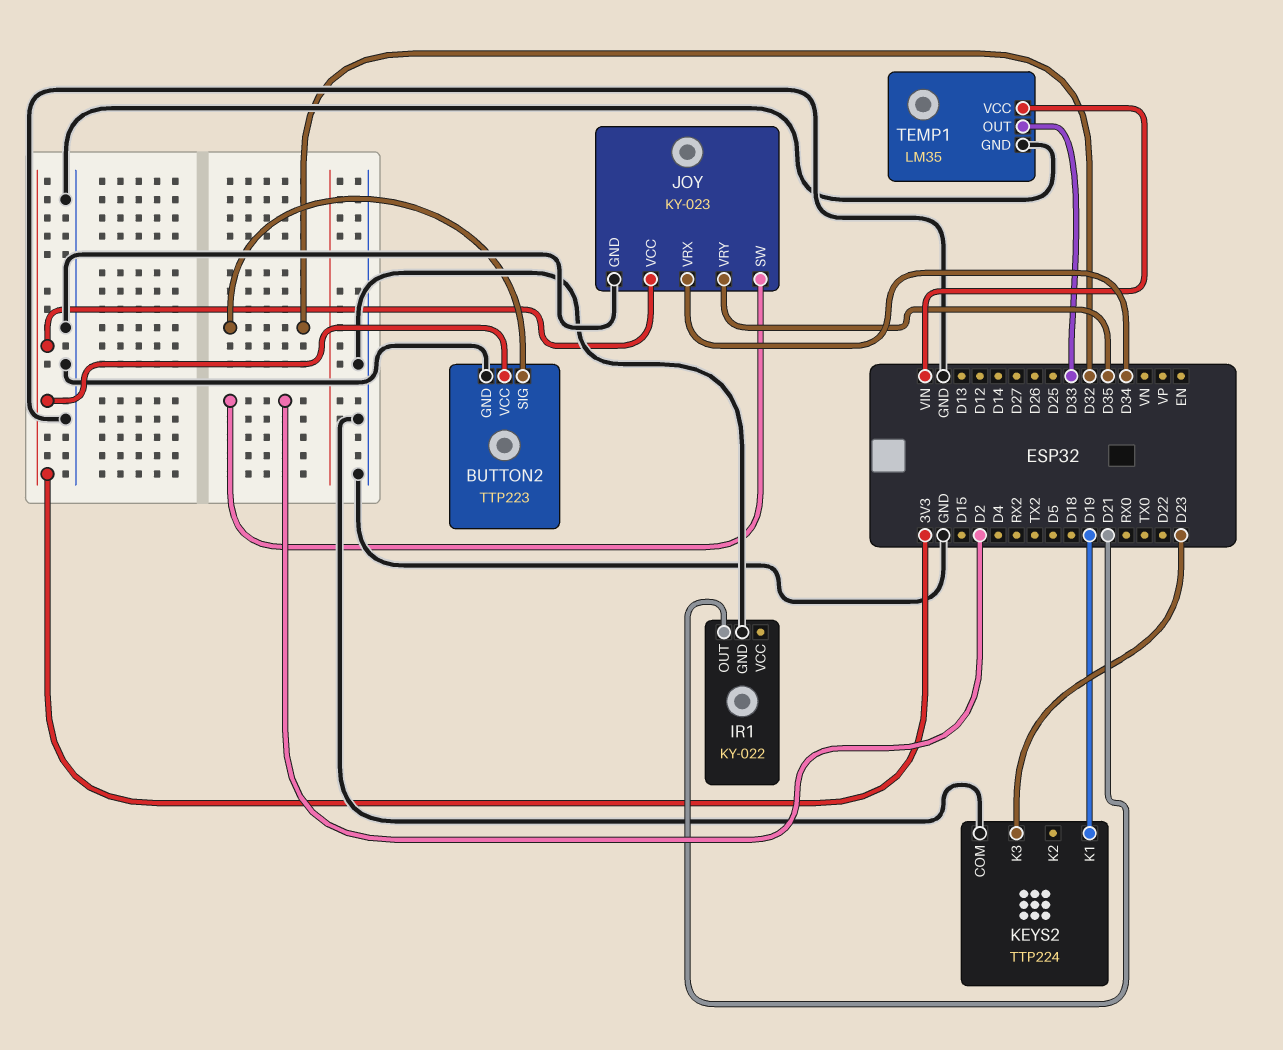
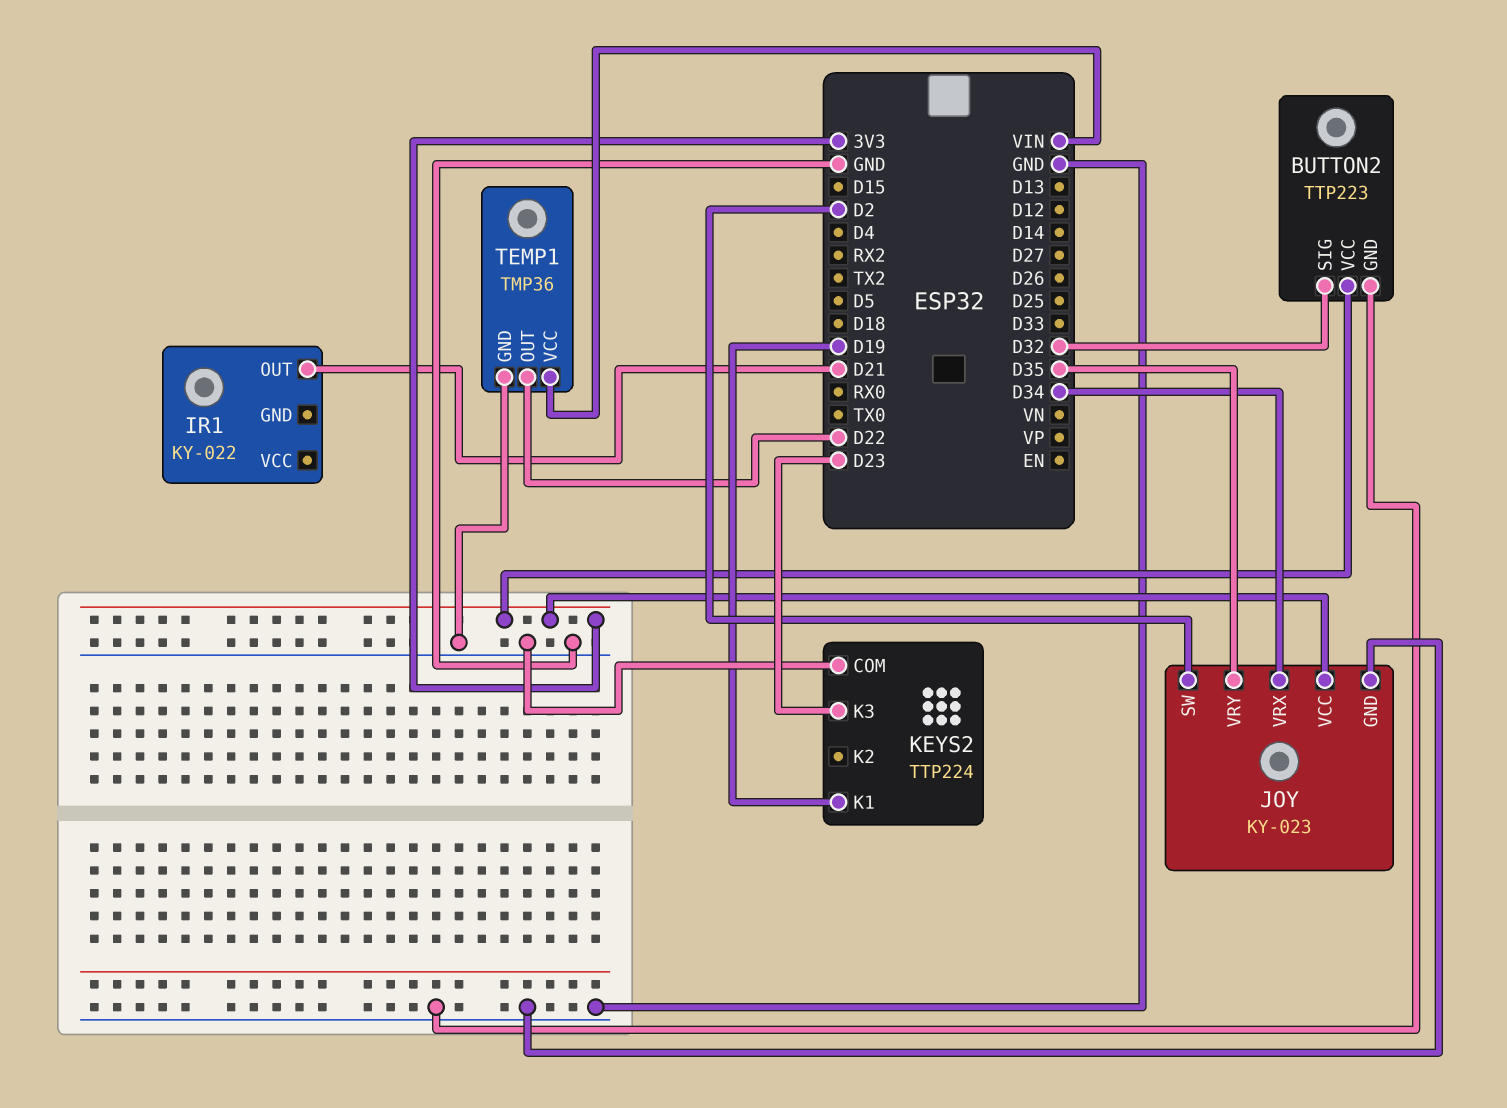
IR1 pin GND: GND -> none
TEMP1: LM35 -> TMP36
TEMP1 pin OUT: D33 -> D22

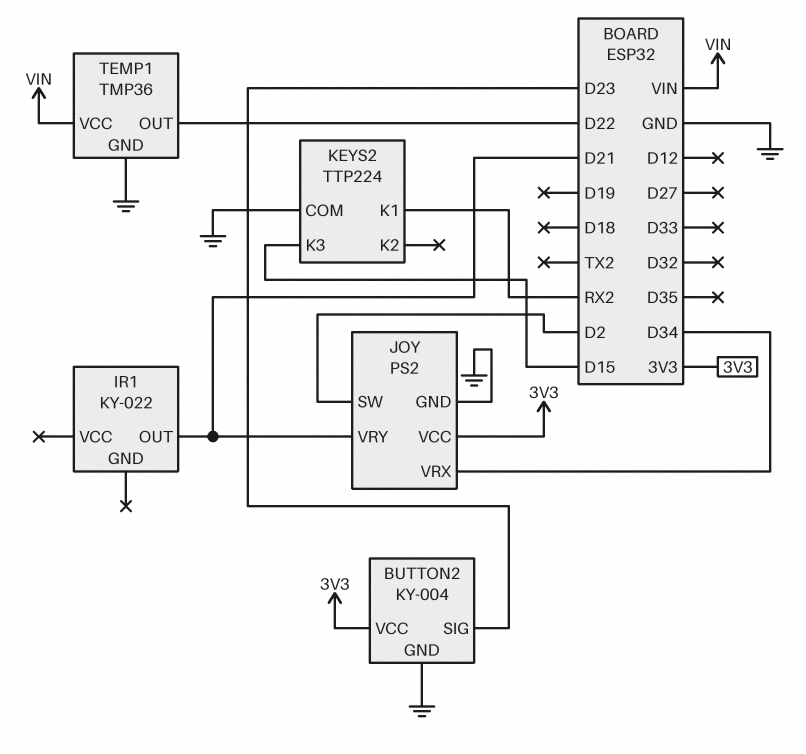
BUTTON2: TTP223 -> KY-004
BUTTON2 pin SIG: D32 -> D23
JOY: KY-023 -> PS2
JOY pin VRY: D35 -> D21
KEYS2 pin K1: D19 -> RX2
KEYS2 pin K3: D23 -> D15

